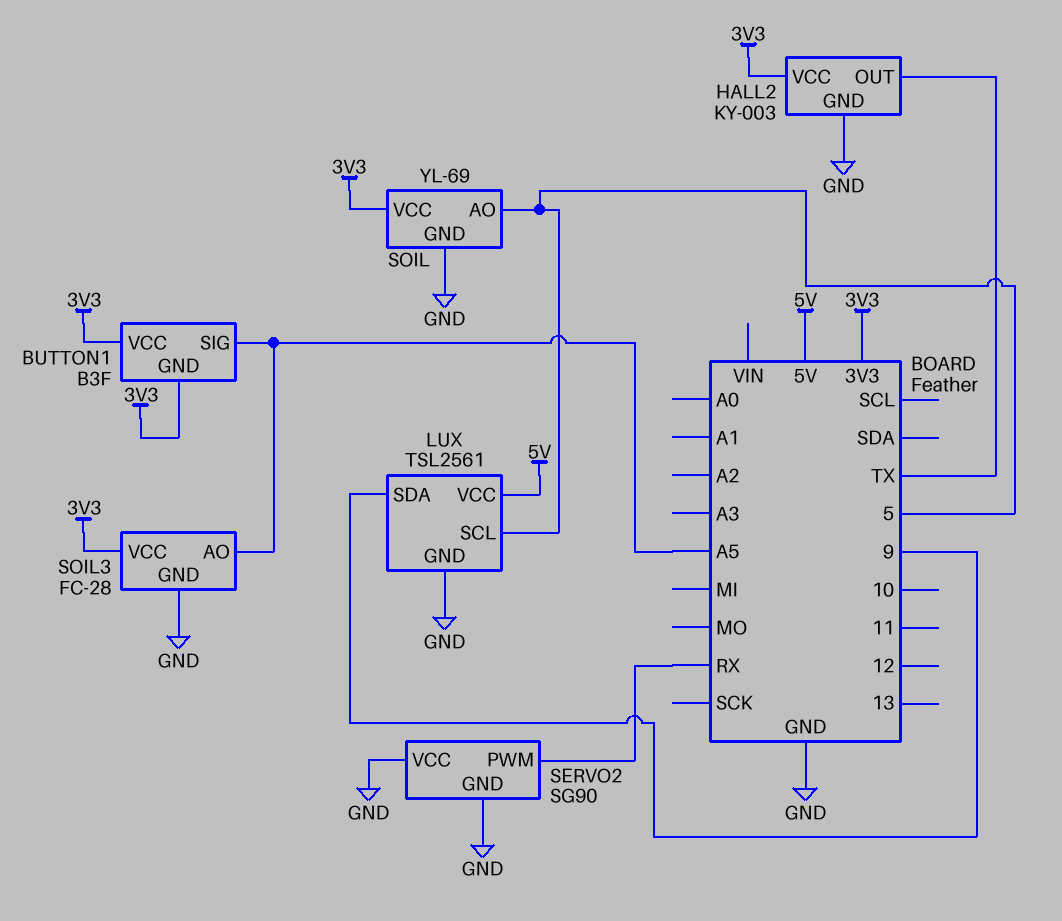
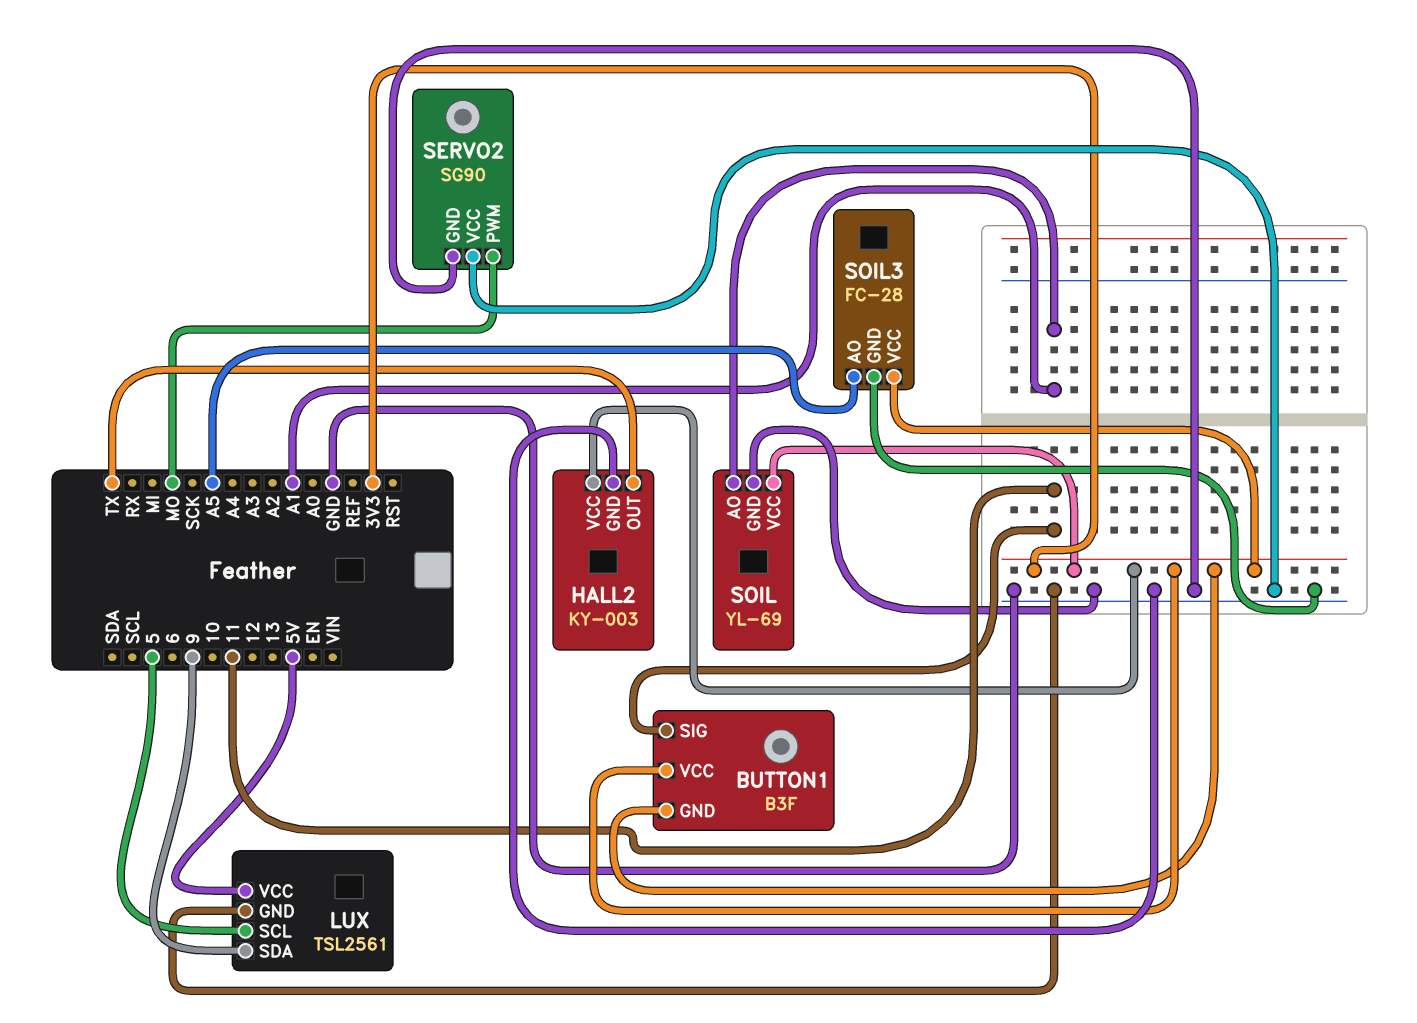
BUTTON1 pin SIG: A5 -> 11
SERVO2 pin PWM: RX -> MO
SOIL pin AO: 5 -> A1

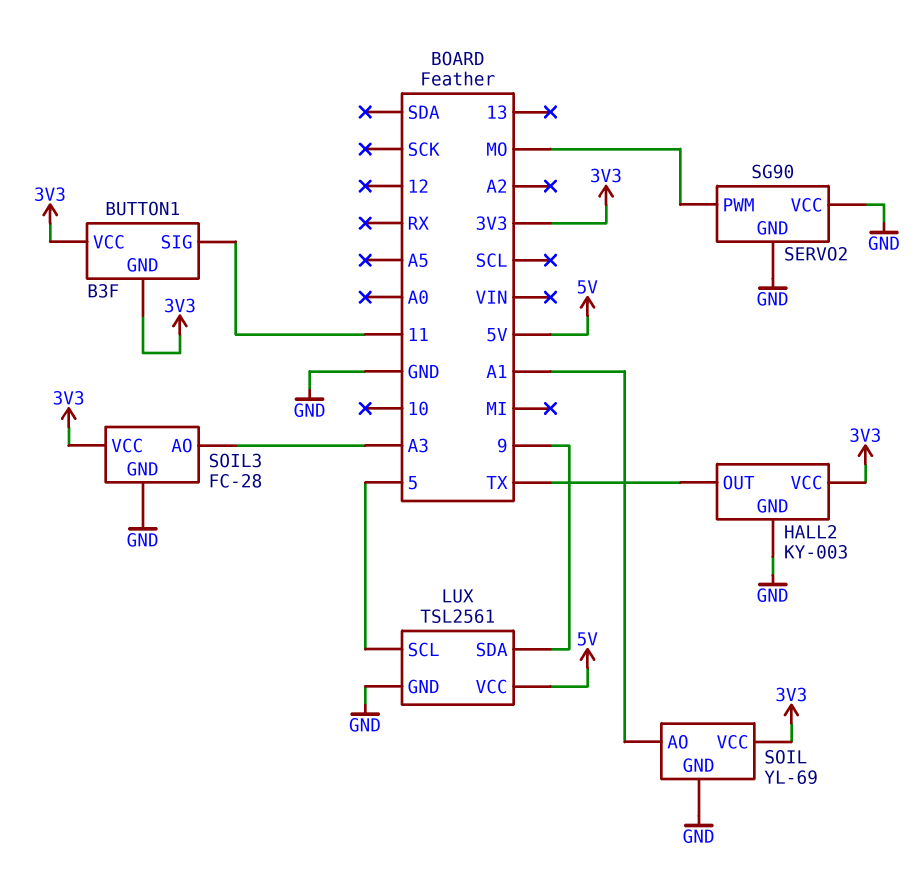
SOIL3 pin AO: A5 -> A3

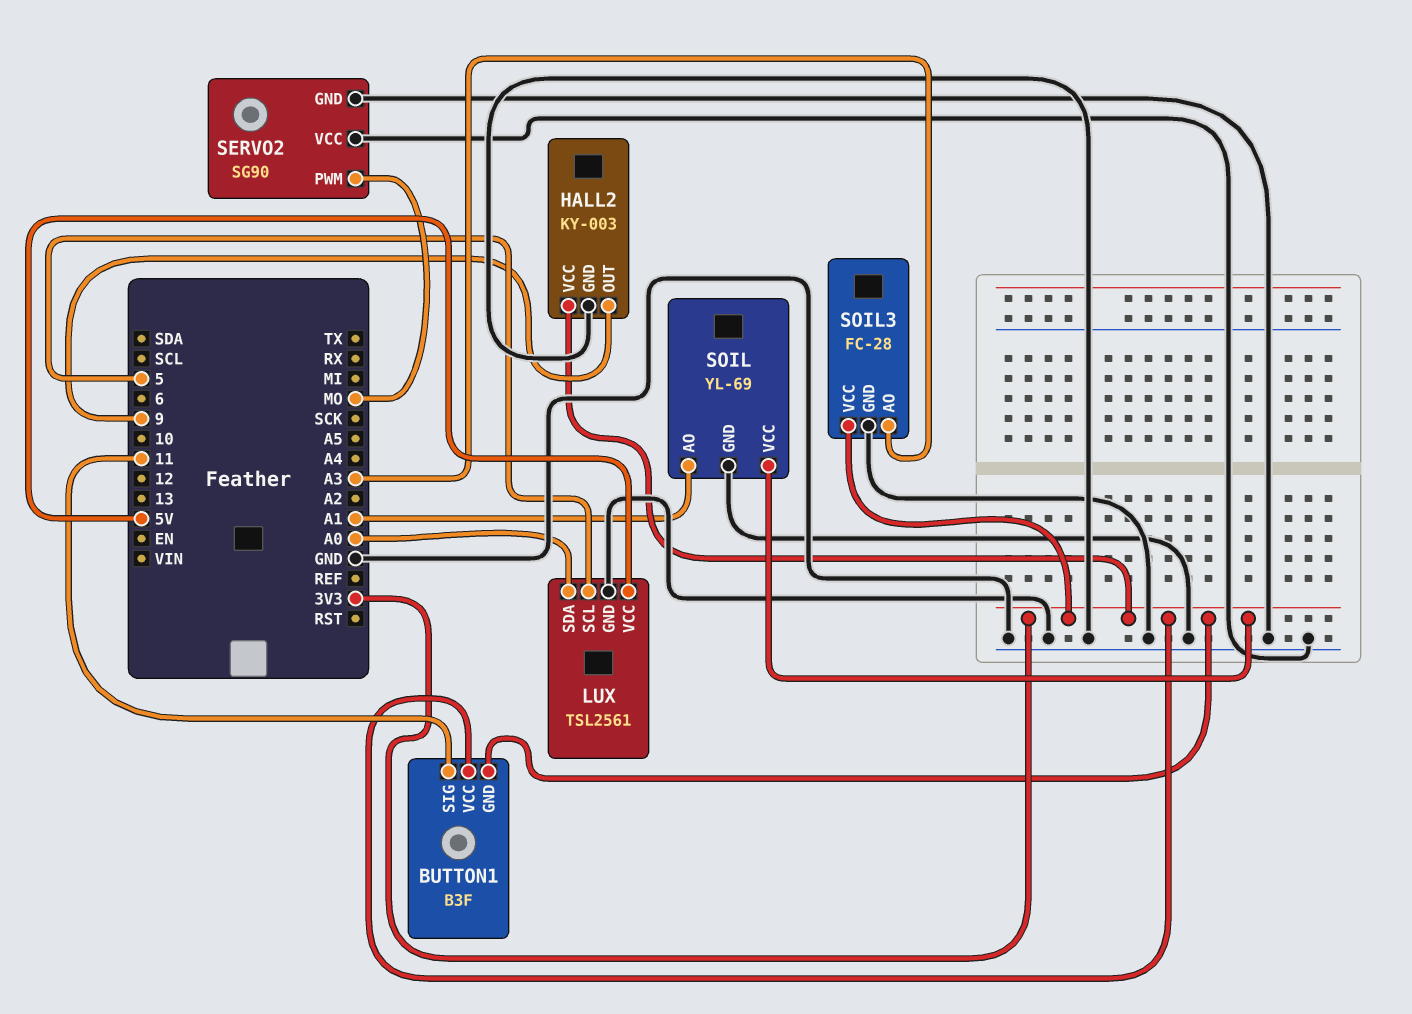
HALL2 pin OUT: TX -> 9
LUX pin SDA: 9 -> A0

